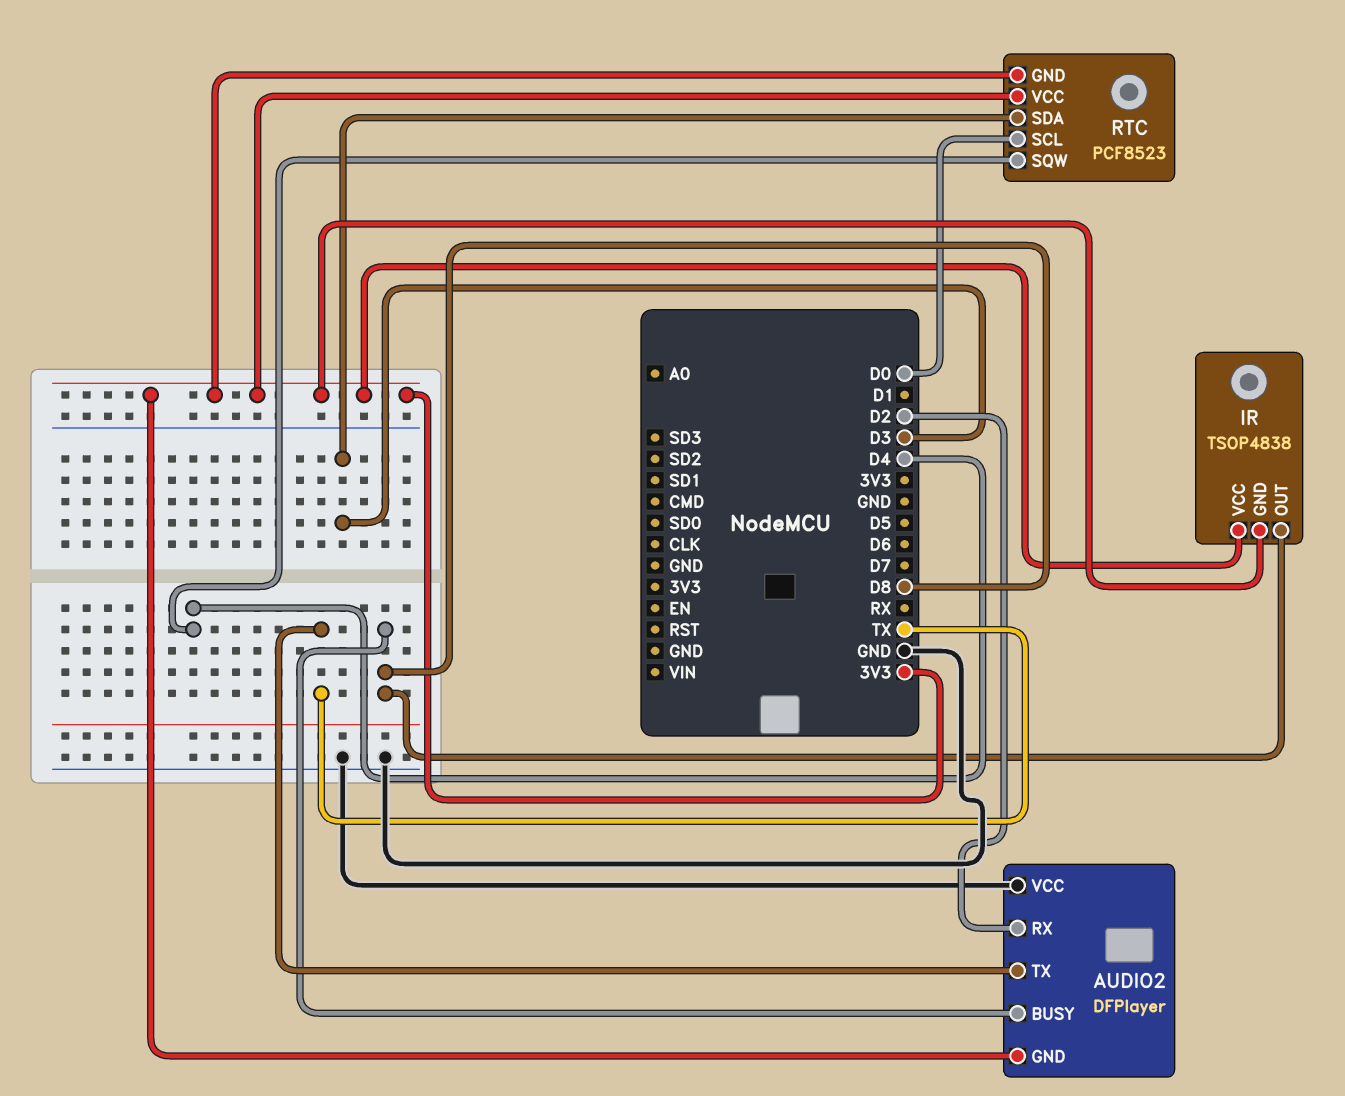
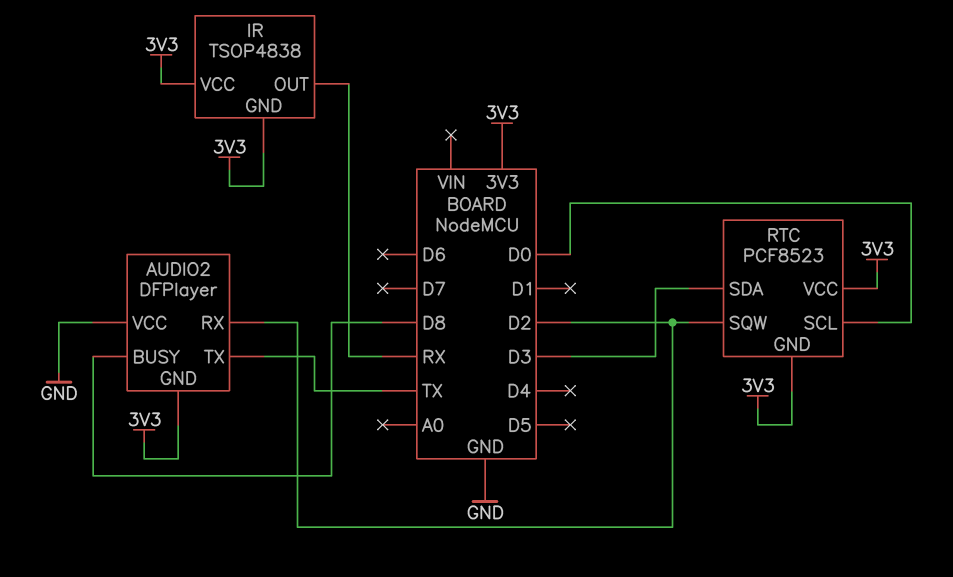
IR pin OUT: D8 -> RX
RTC pin SQW: D4 -> D2

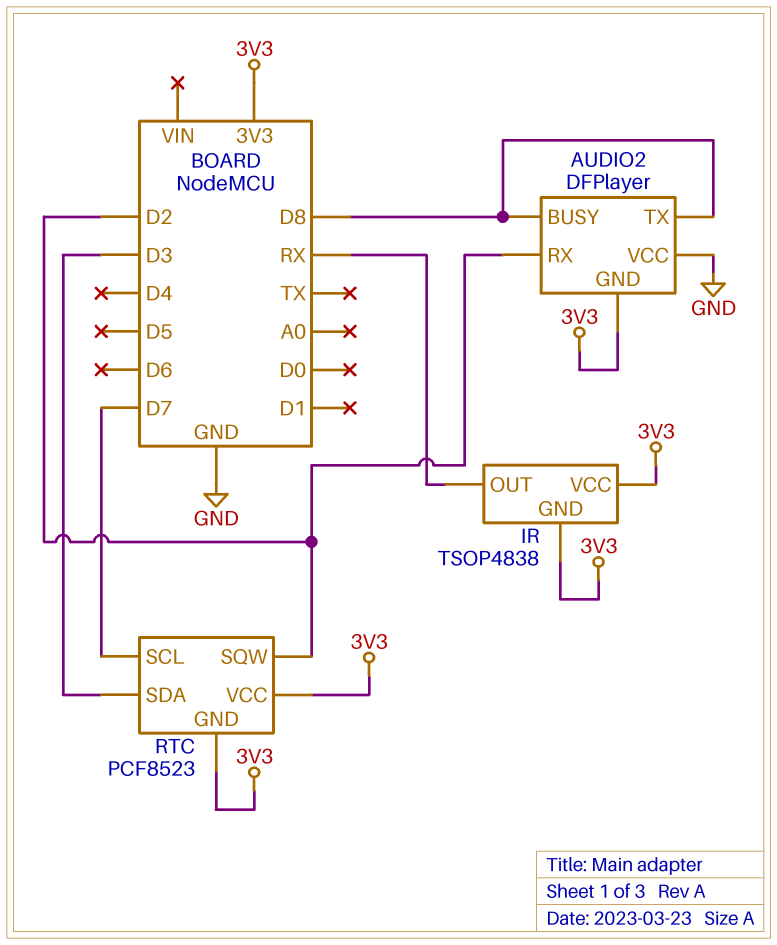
AUDIO2 pin TX: TX -> D8
RTC pin SCL: D0 -> D7

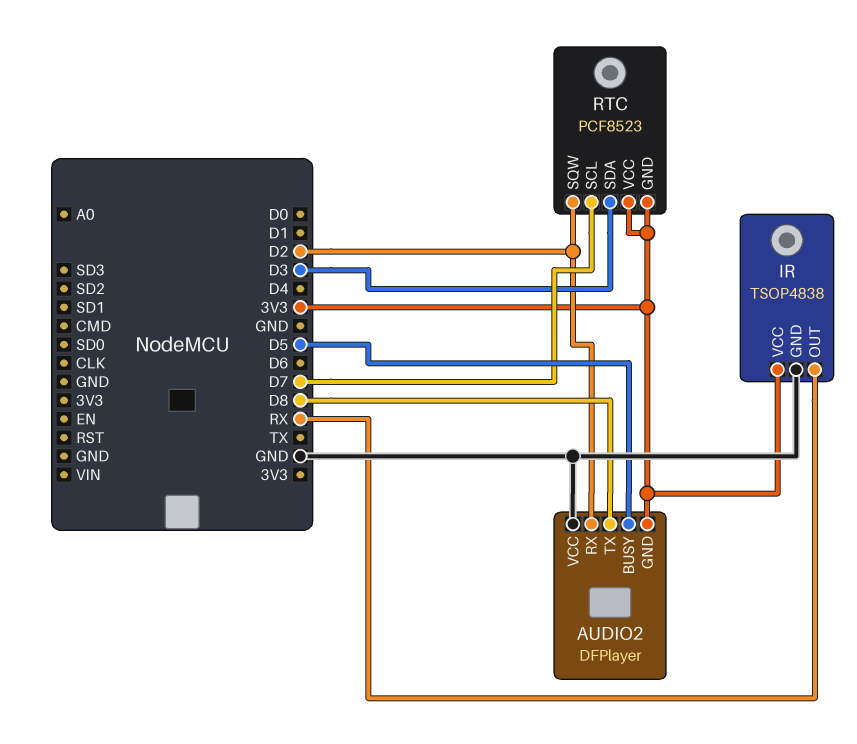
AUDIO2 pin BUSY: D8 -> D5
IR pin GND: 3V3 -> GND

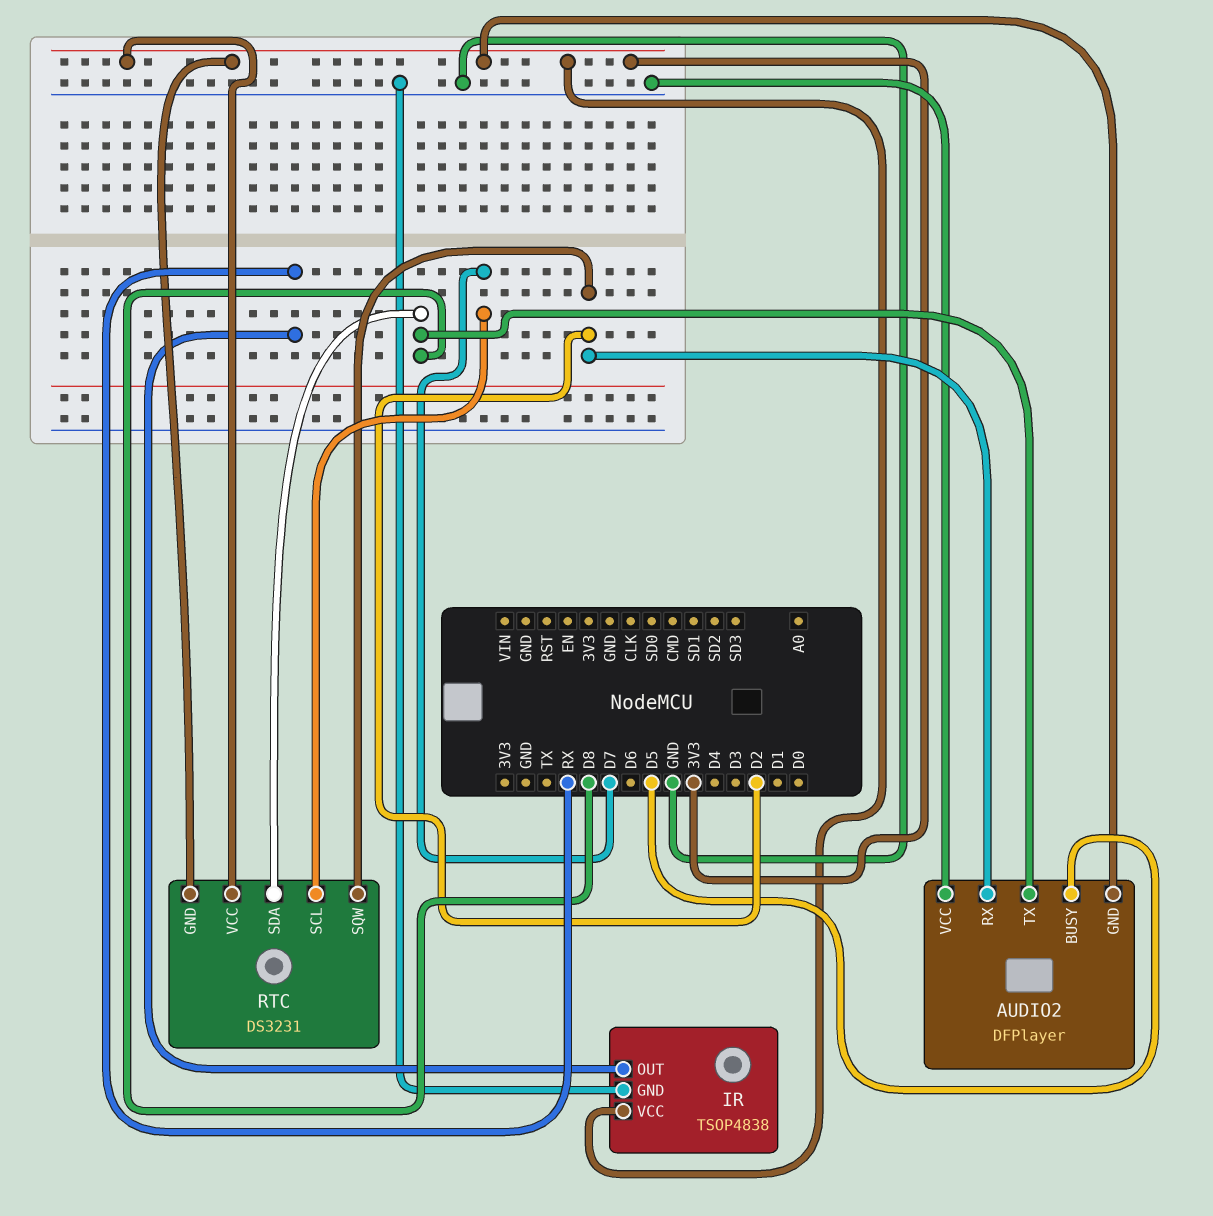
RTC: PCF8523 -> DS3231
RTC pin SDA: D3 -> D8

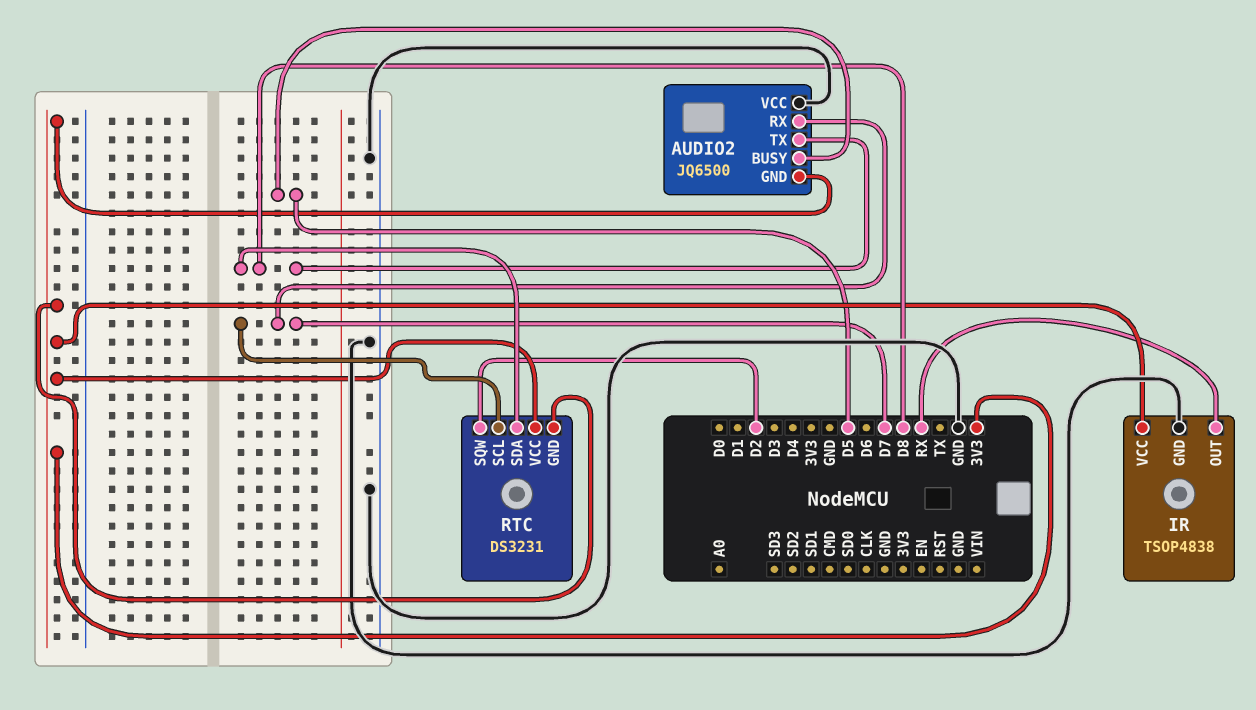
AUDIO2: DFPlayer -> JQ6500
AUDIO2 pin RX: D2 -> D7

